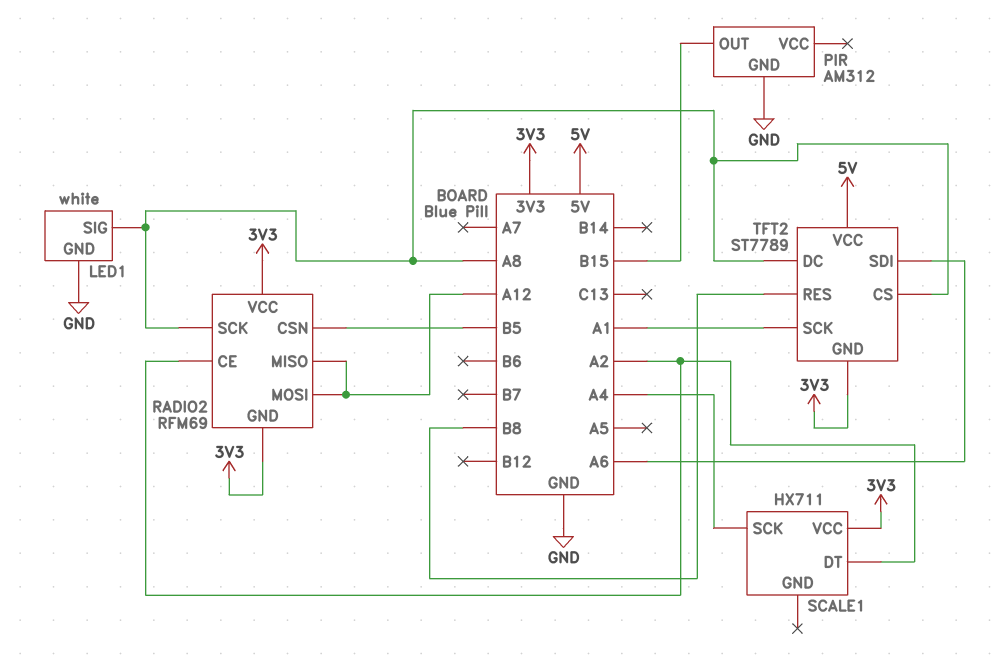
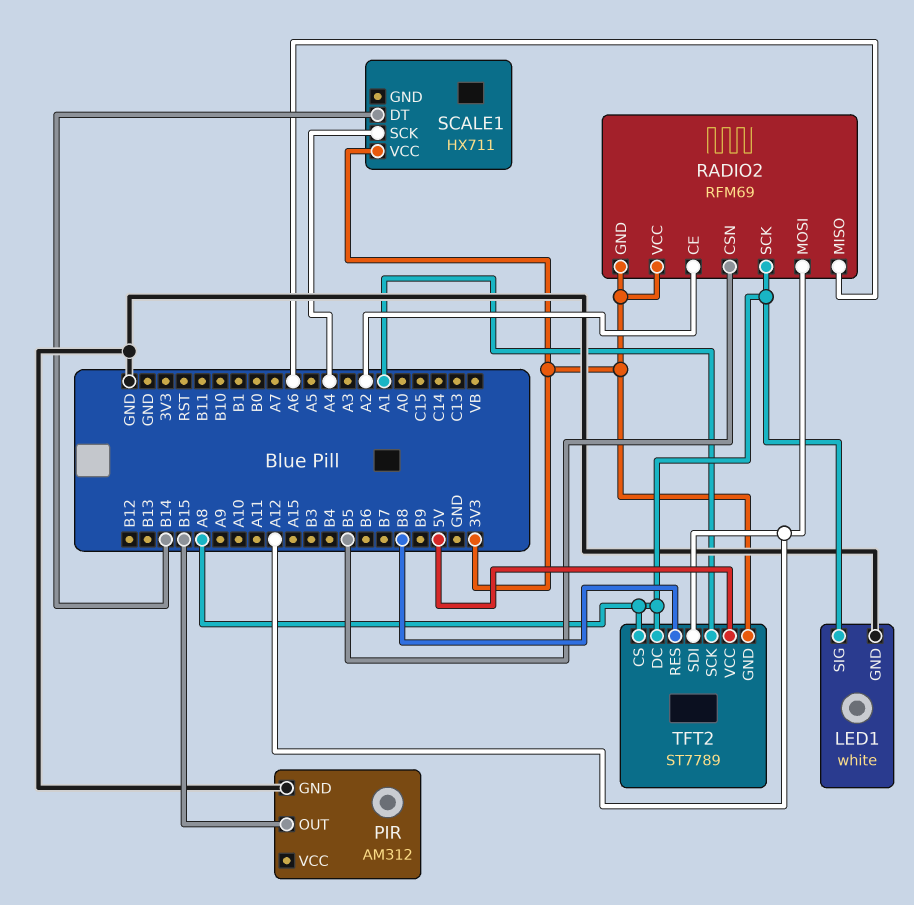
RADIO2 pin MISO: A12 -> A6
SCALE1 pin DT: A2 -> B14
TFT2 pin SDI: A6 -> A12

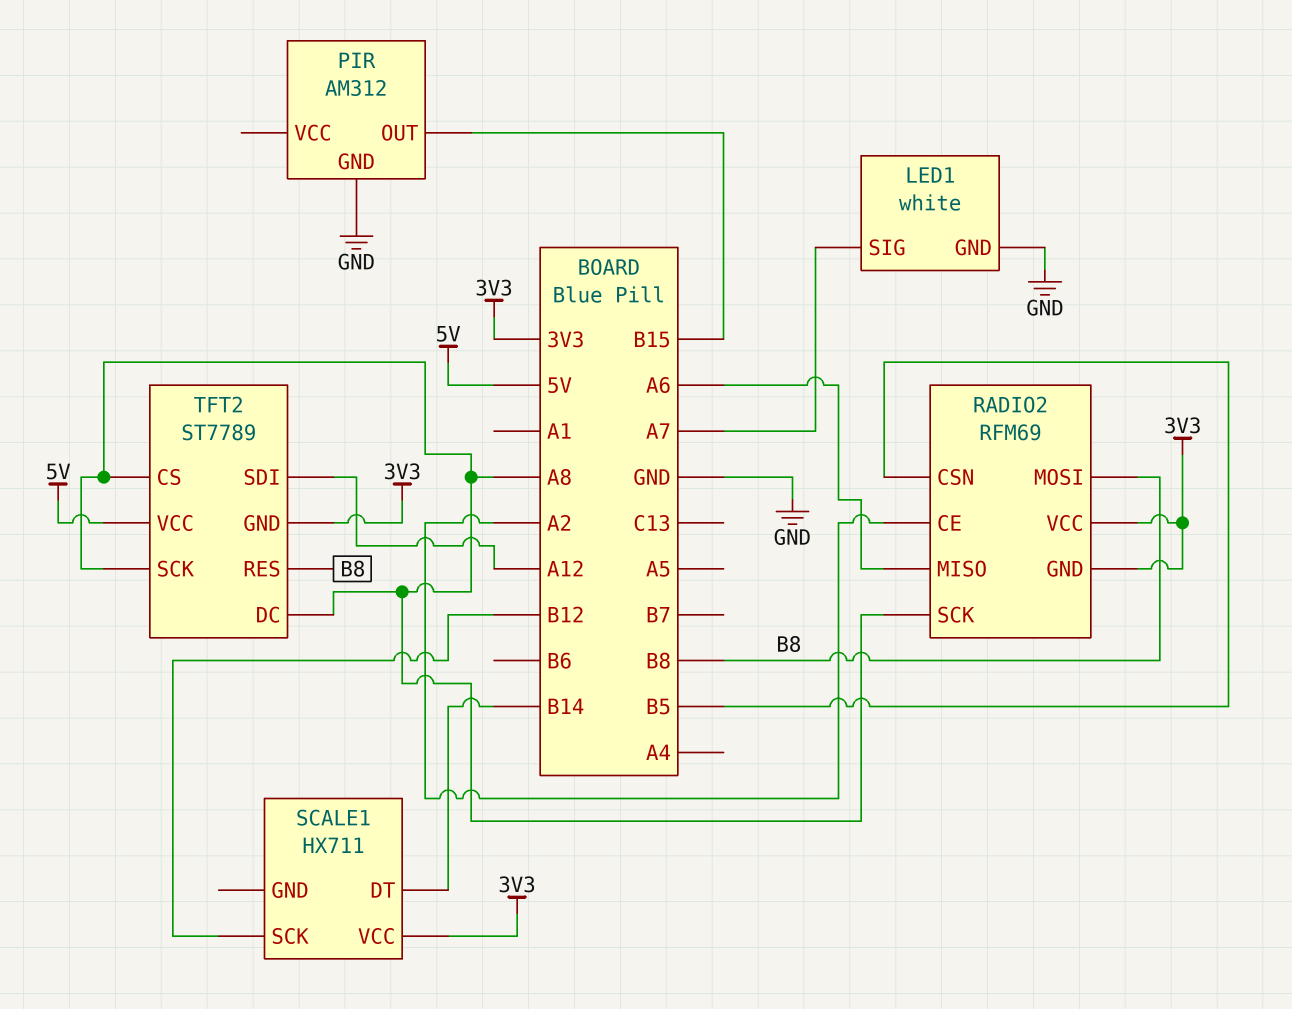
LED1 pin SIG: A8 -> A7
RADIO2 pin MOSI: A12 -> B8
SCALE1 pin SCK: A4 -> B12
TFT2 pin SCK: A1 -> A8

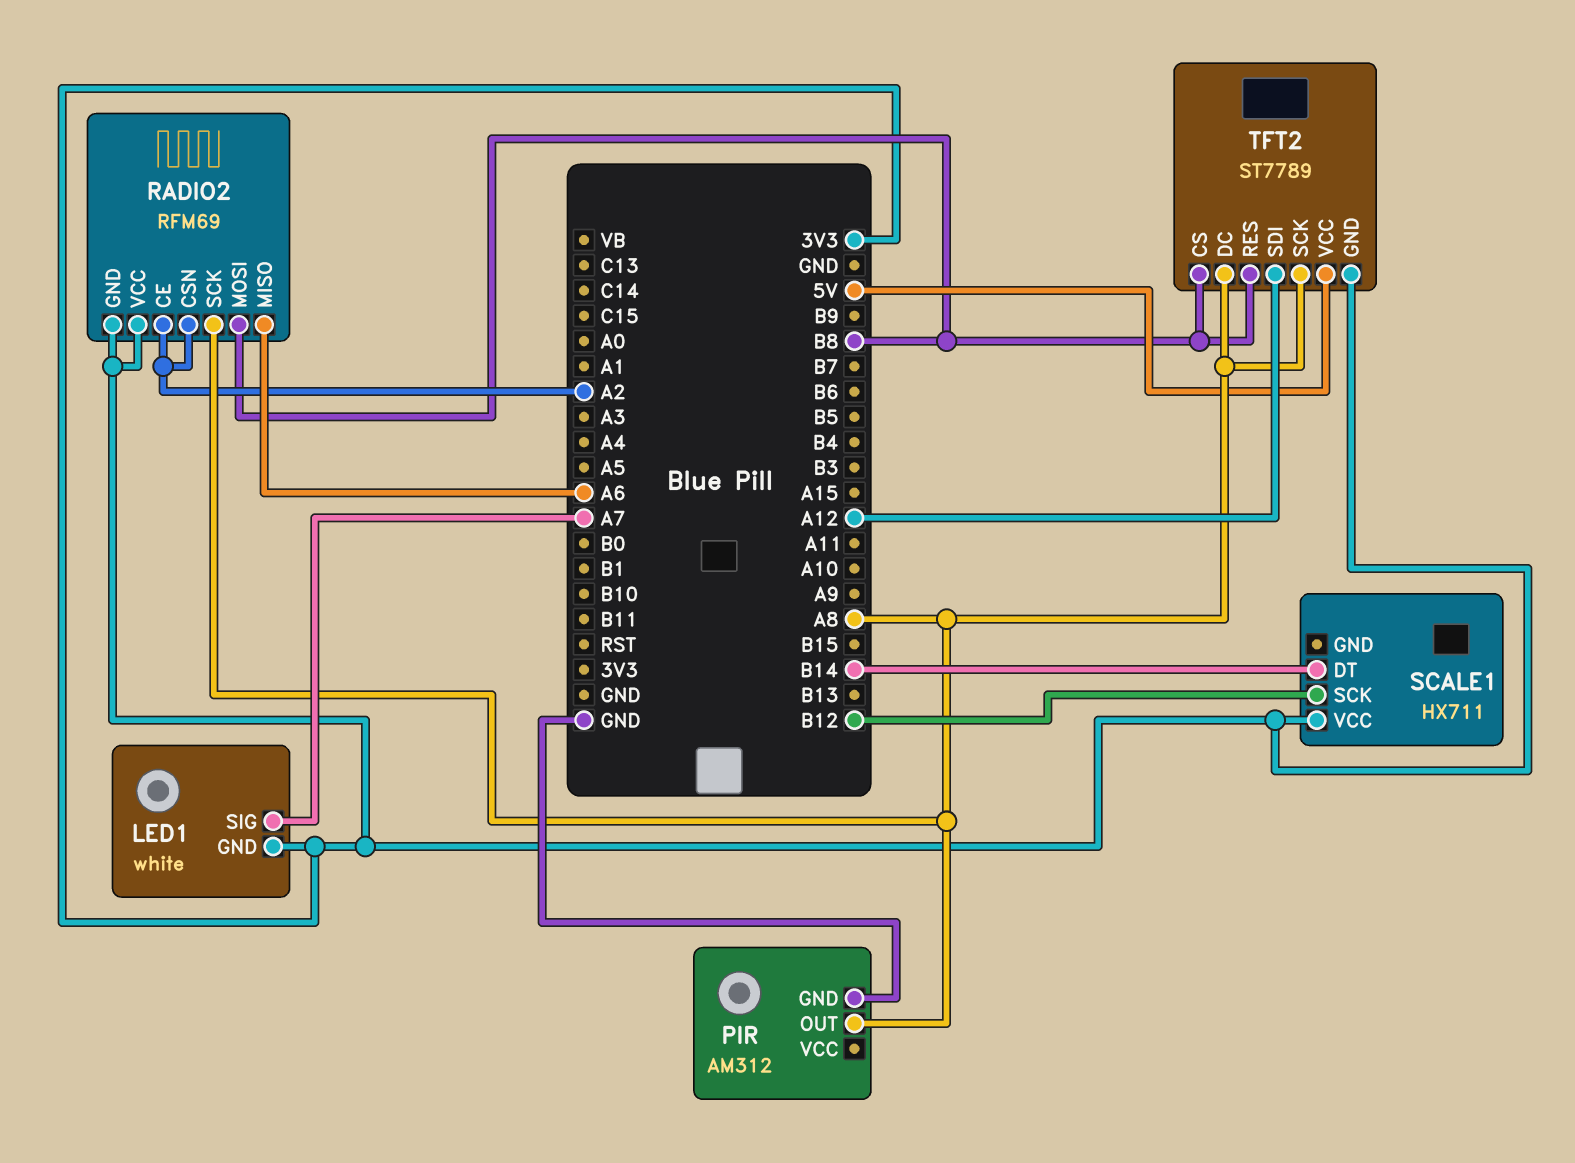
LED1 pin GND: GND -> 3V3
PIR pin OUT: B15 -> A8
RADIO2 pin CSN: B5 -> A2
TFT2 pin CS: A8 -> B8

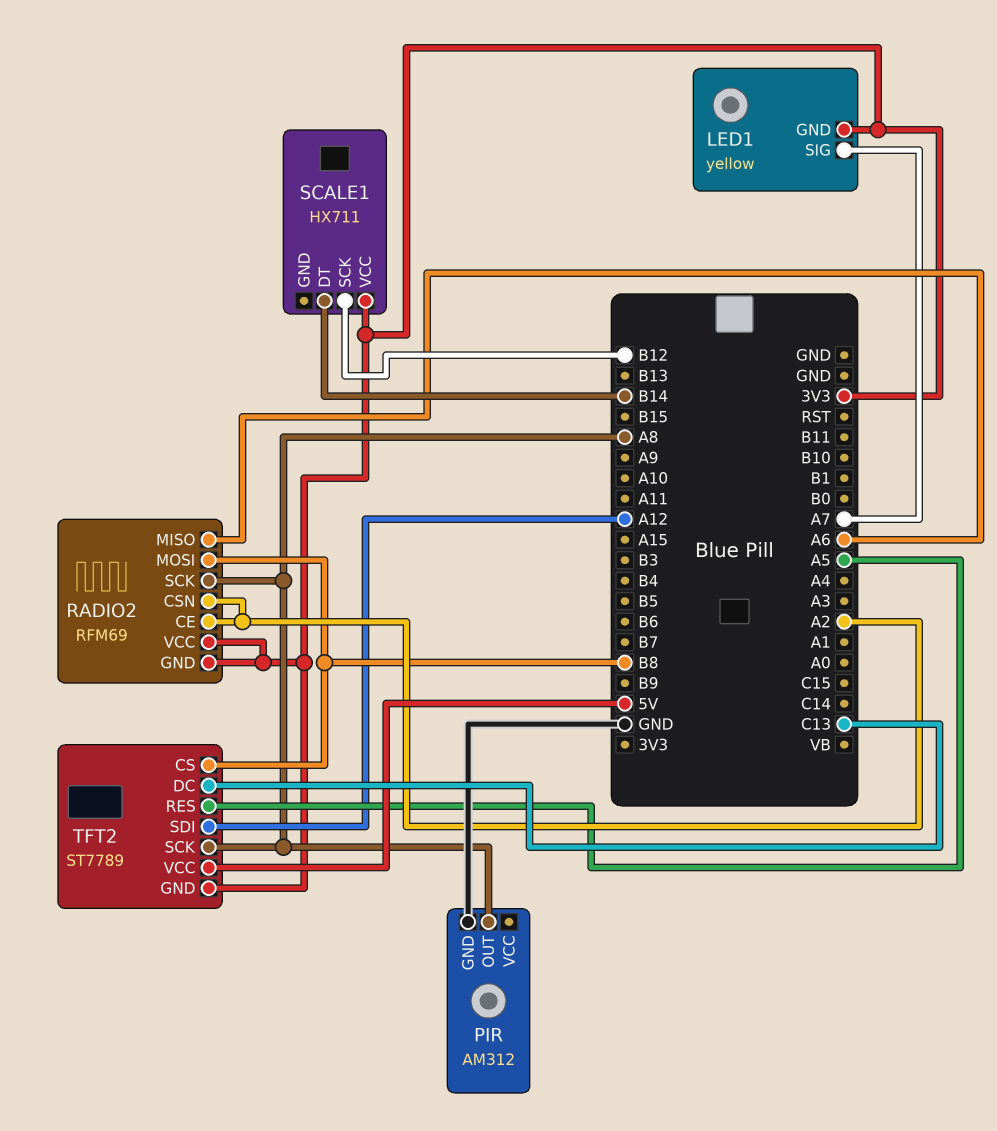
LED1: white -> yellow
TFT2 pin DC: A8 -> C13
TFT2 pin RES: B8 -> A5

